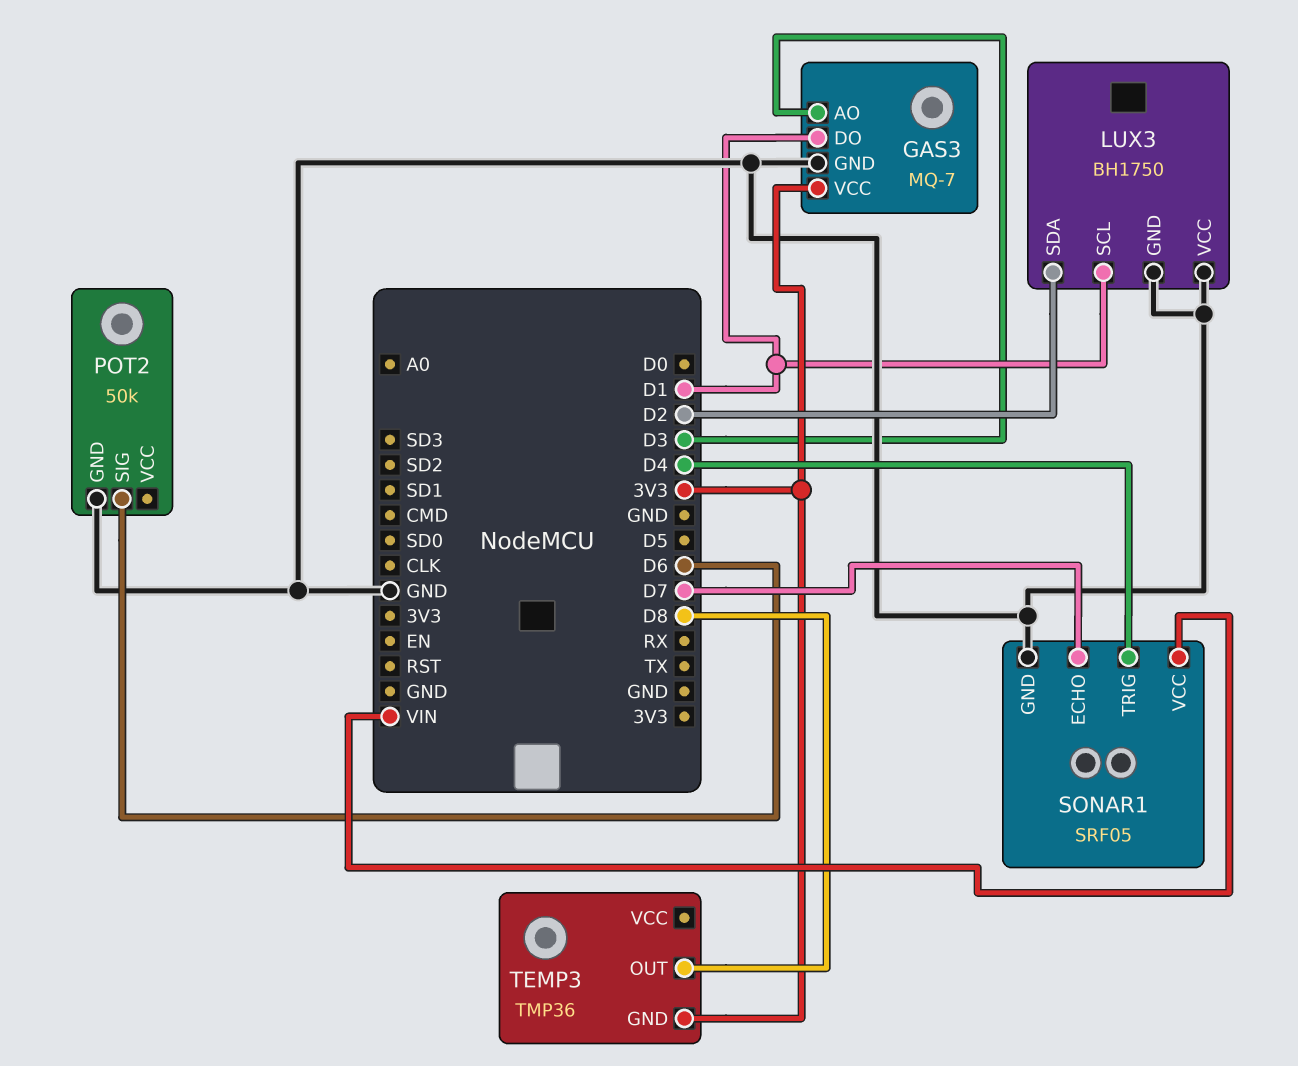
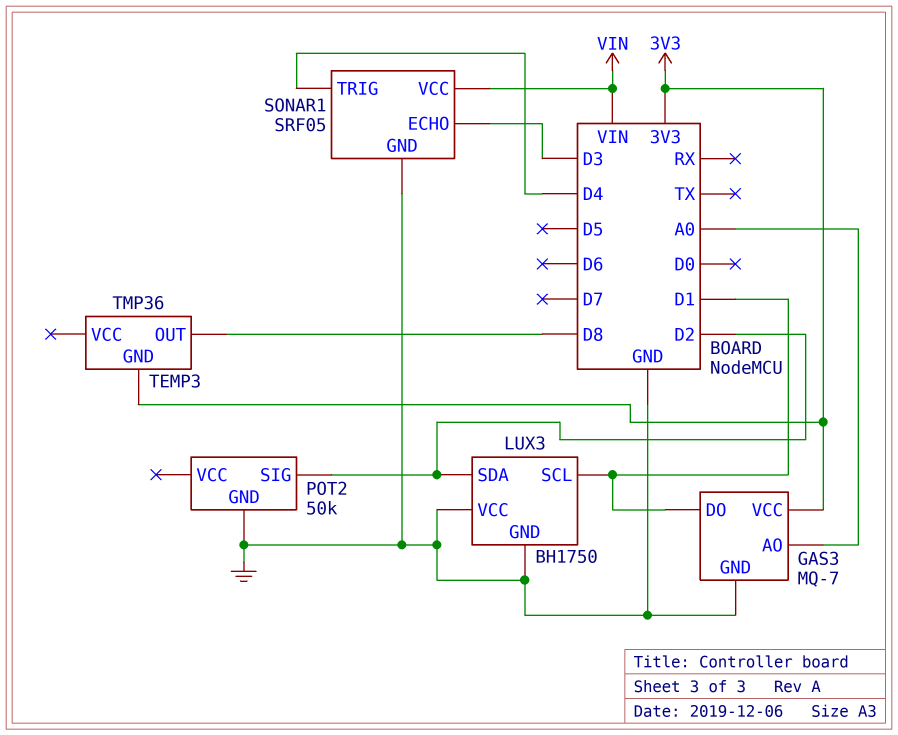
GAS3 pin AO: D3 -> A0
POT2 pin SIG: D6 -> D2
SONAR1 pin ECHO: D7 -> D3

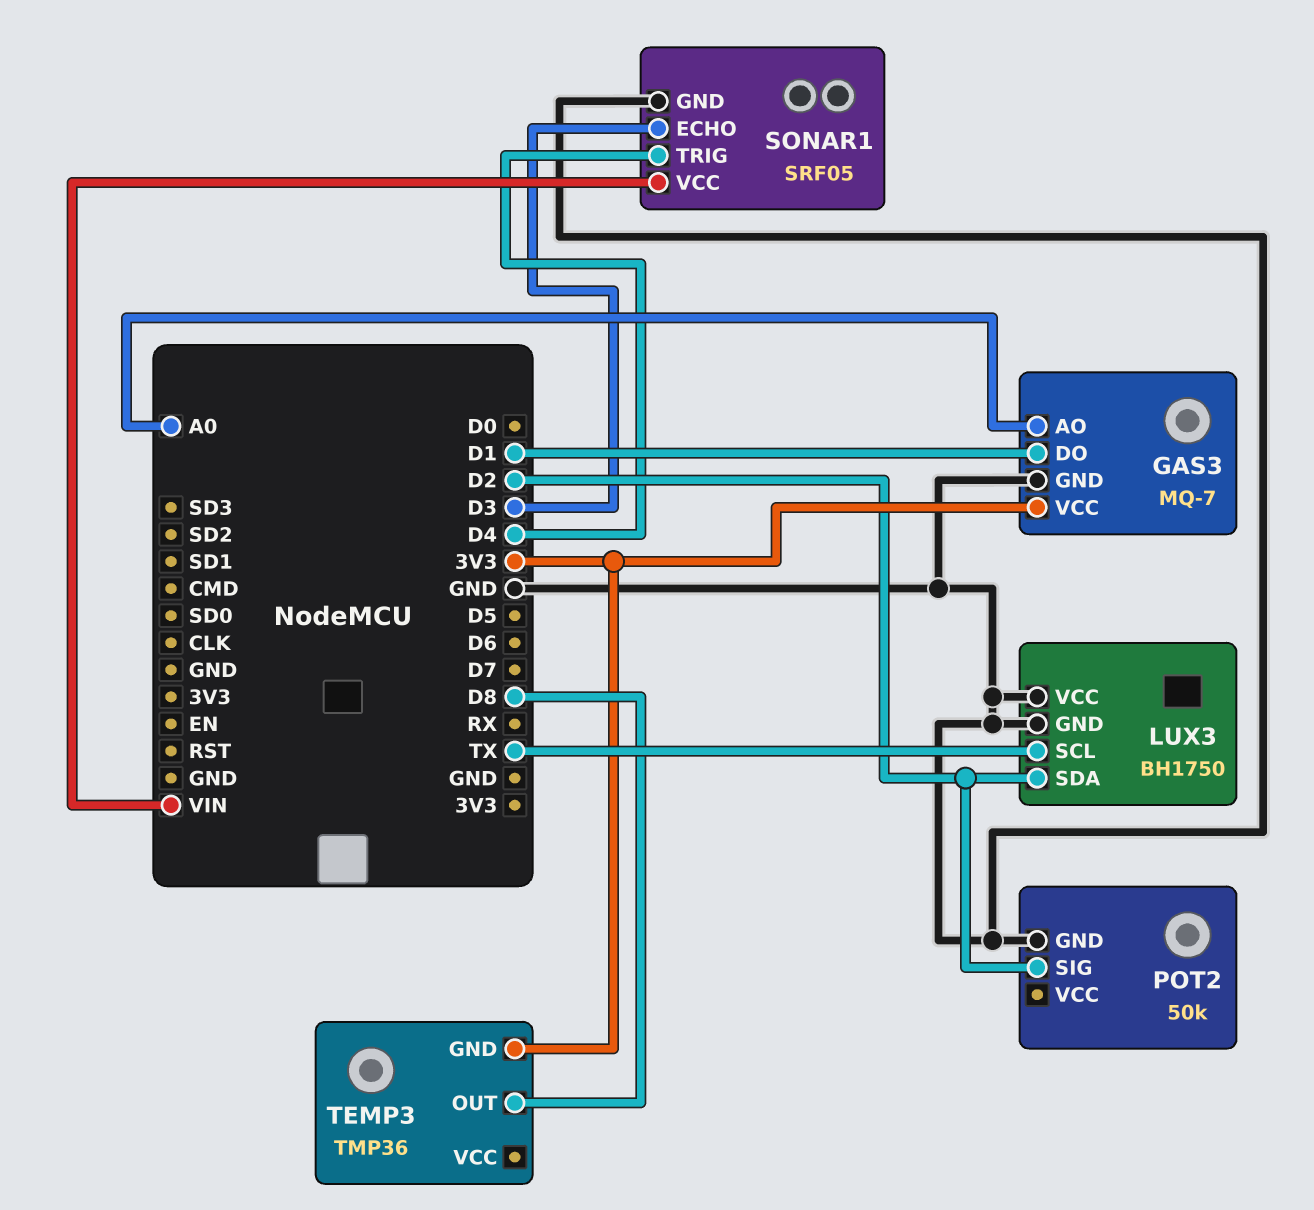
LUX3 pin SCL: D1 -> TX

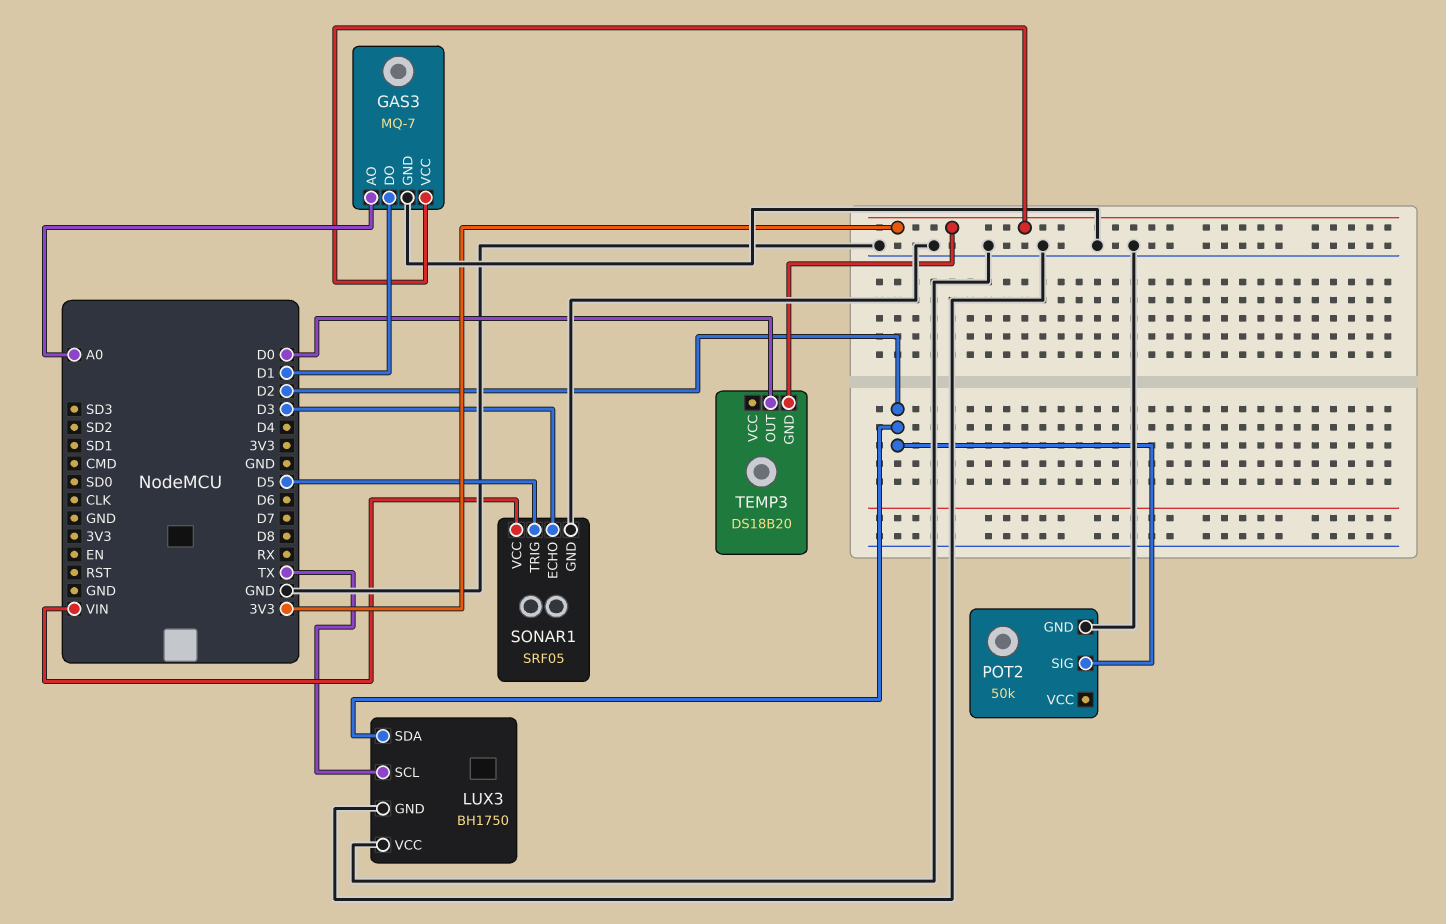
SONAR1 pin TRIG: D4 -> D5
TEMP3: TMP36 -> DS18B20
TEMP3 pin OUT: D8 -> D0

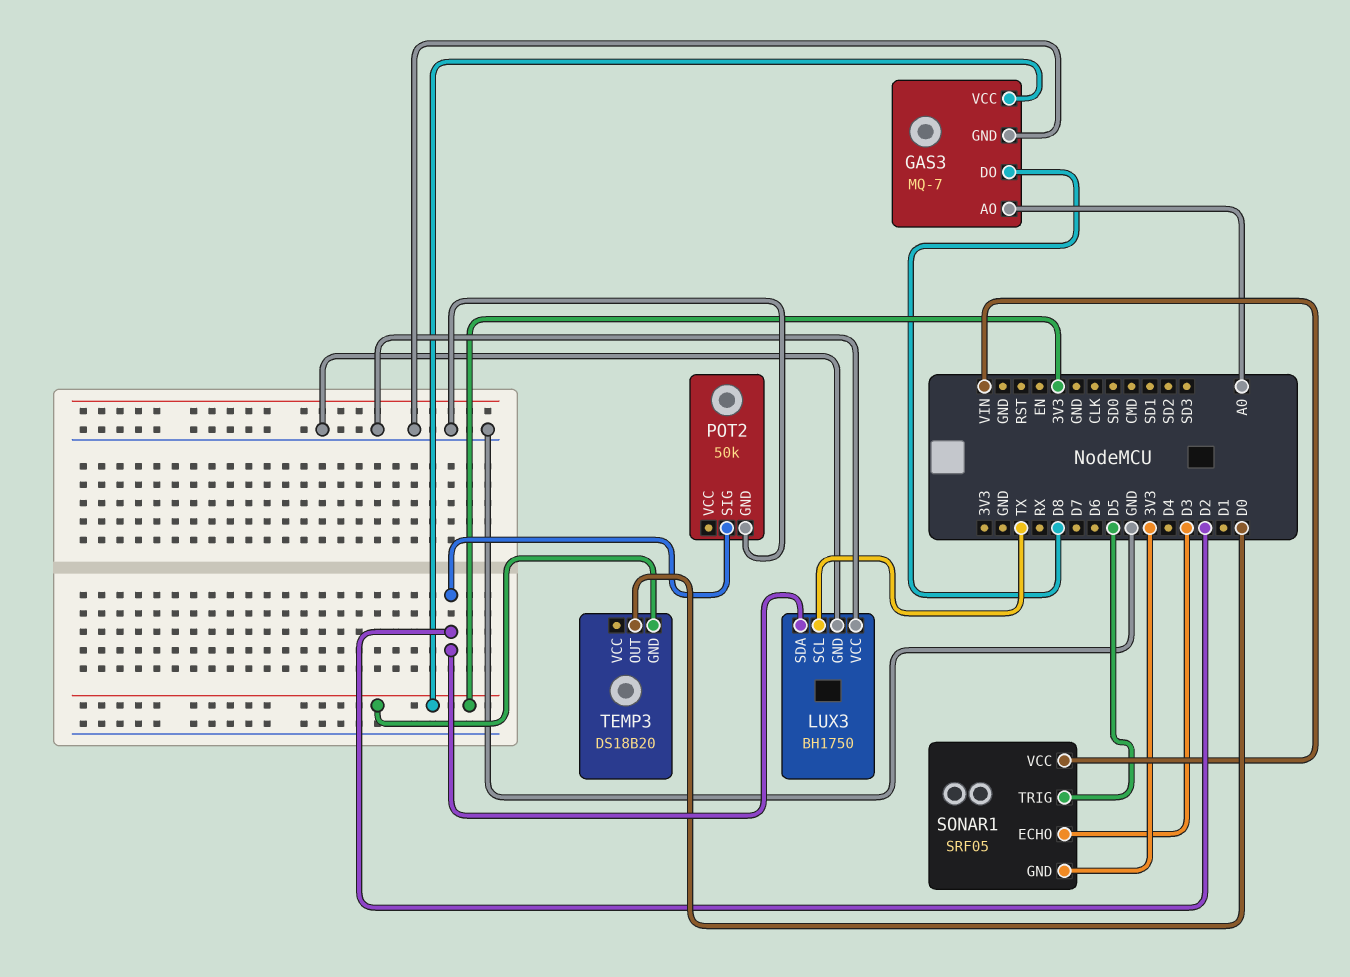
GAS3 pin DO: D1 -> D8
SONAR1 pin GND: GND -> 3V3

